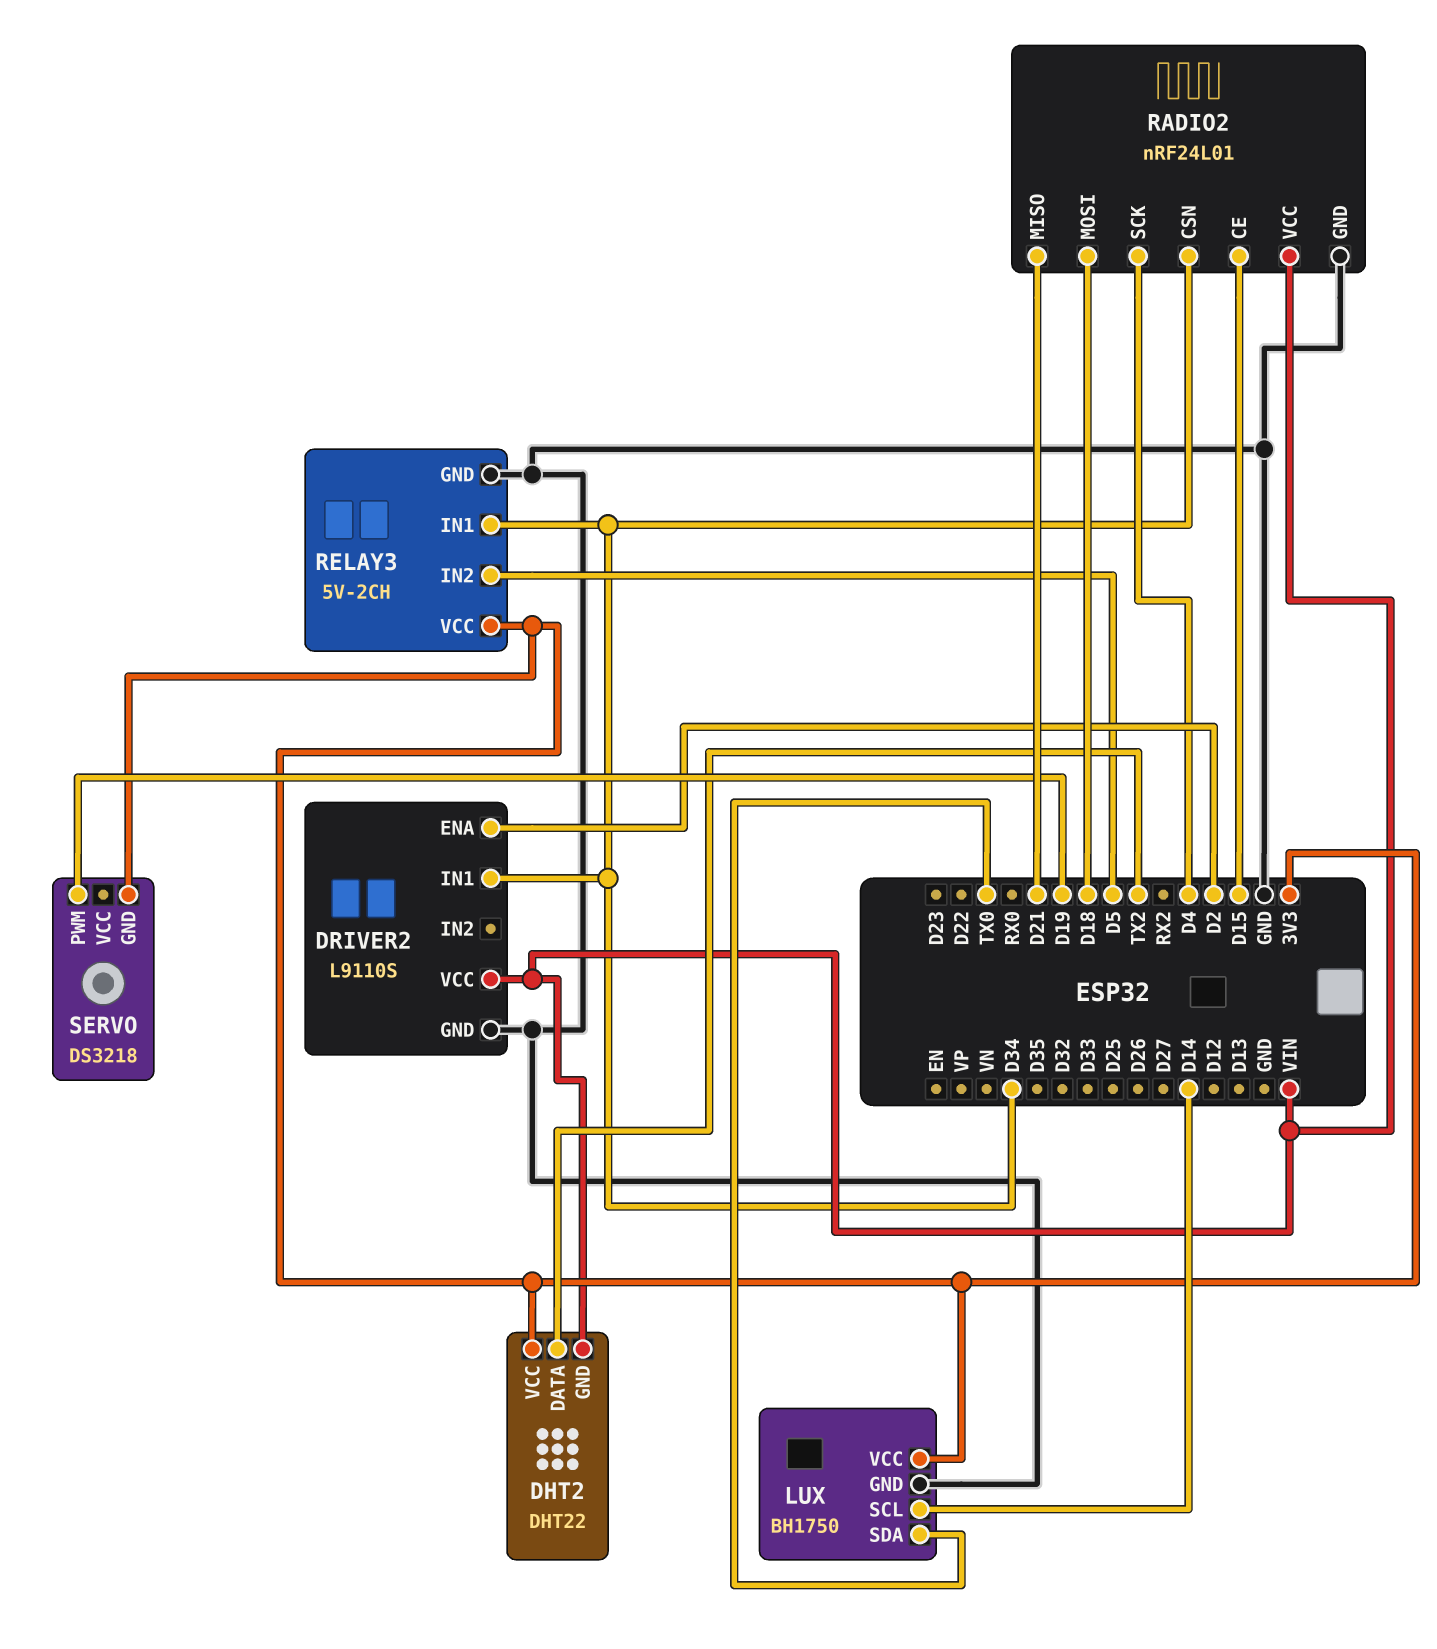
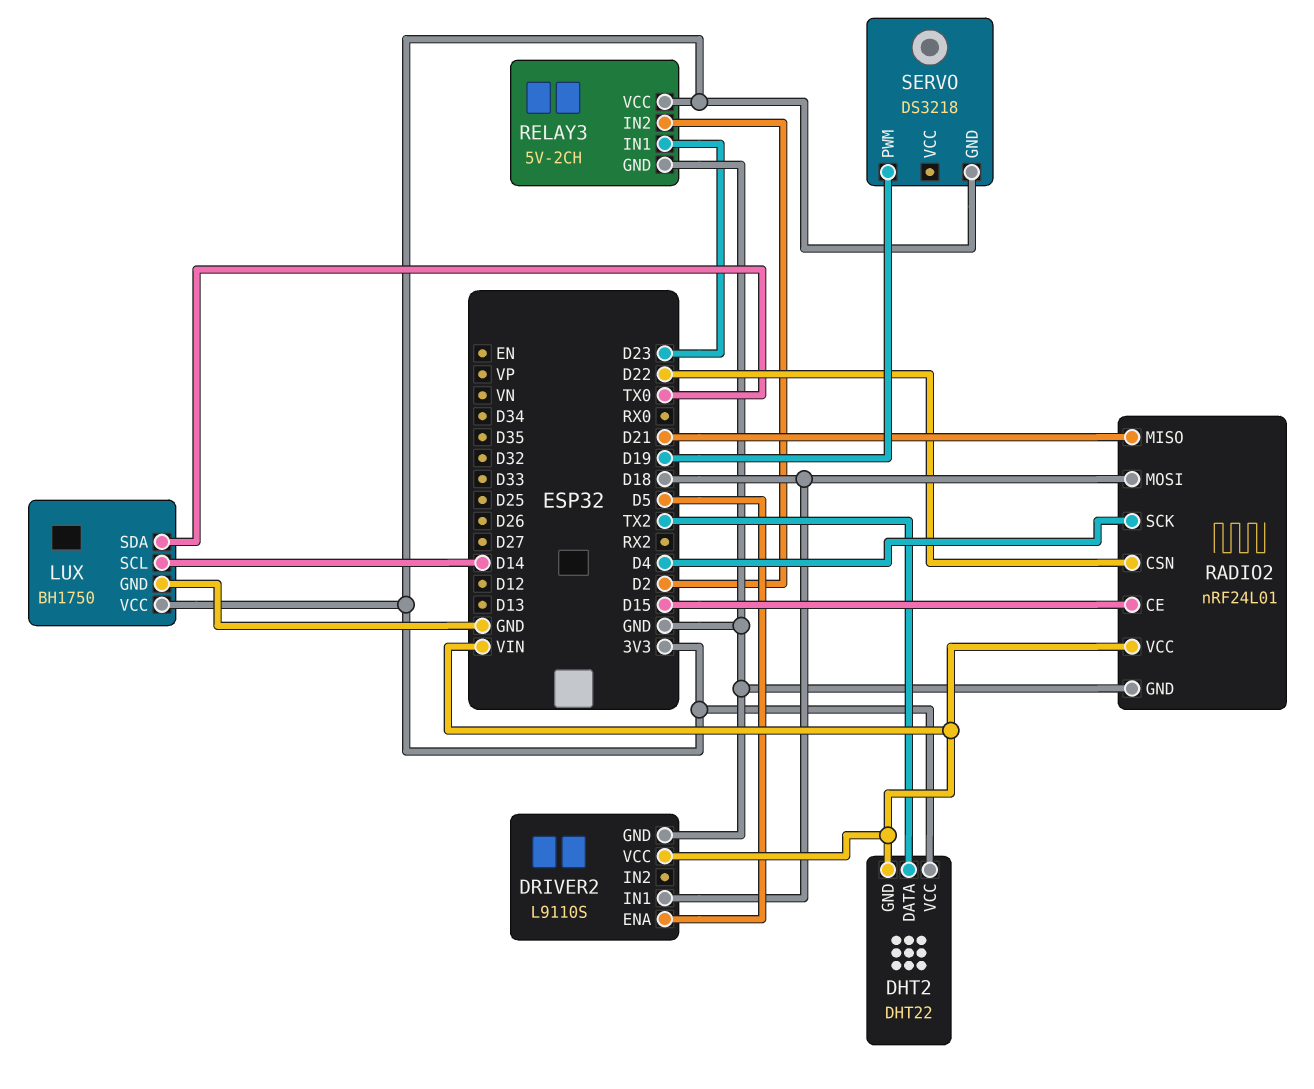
DRIVER2 pin ENA: D2 -> D5
DRIVER2 pin IN1: D34 -> D18
RADIO2 pin CSN: D34 -> D22
RELAY3 pin IN1: D34 -> D23
RELAY3 pin IN2: D5 -> D2

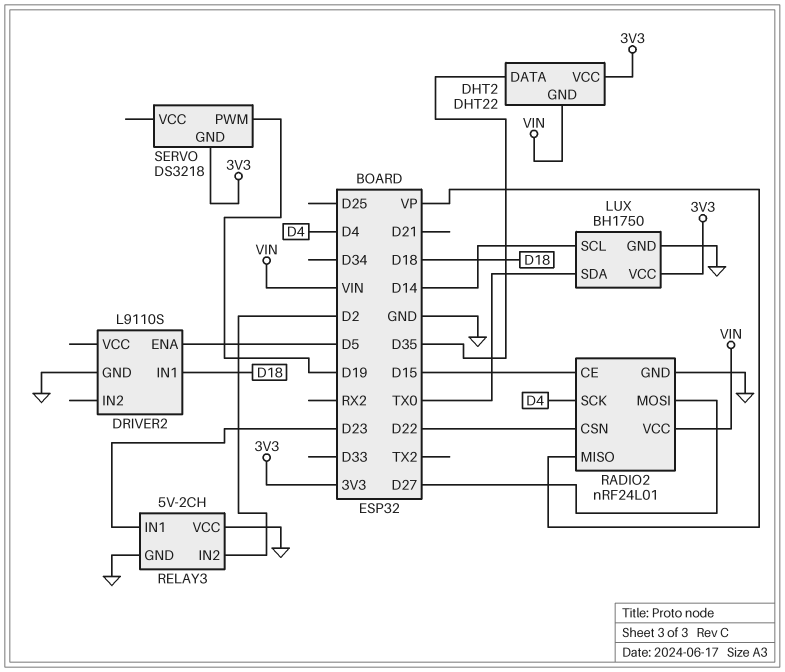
DHT2 pin DATA: TX2 -> D35
DRIVER2 pin VCC: VIN -> none
RADIO2 pin MISO: D21 -> VP
RADIO2 pin MOSI: D18 -> D27
RELAY3 pin VCC: 3V3 -> GND

